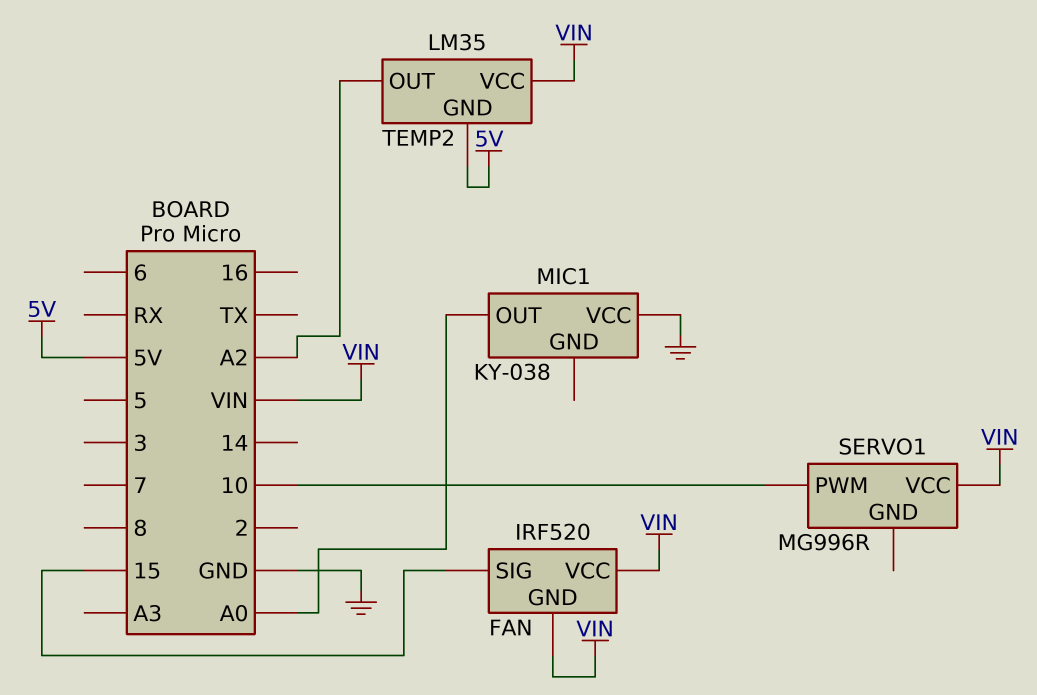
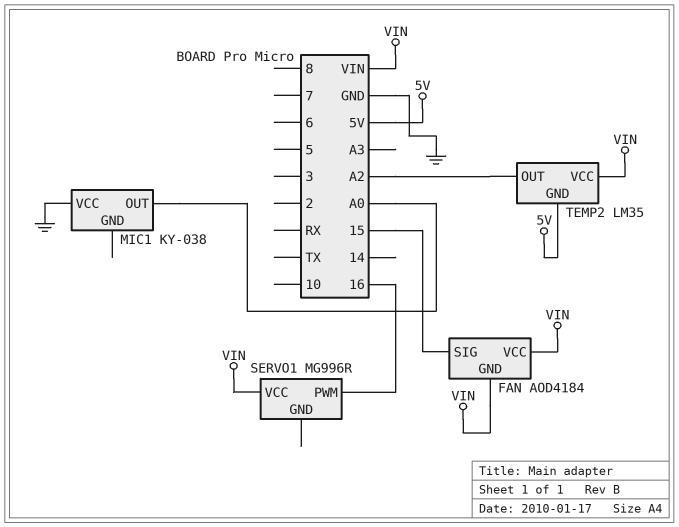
FAN: IRF520 -> AOD4184
SERVO1 pin PWM: 10 -> 16

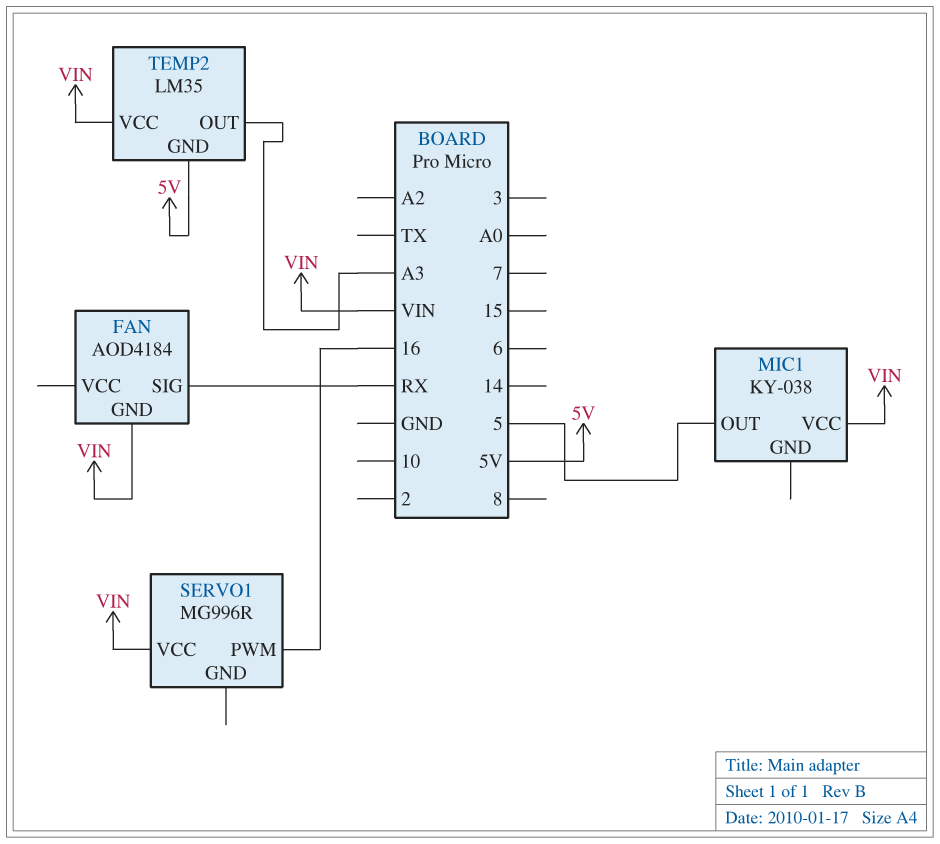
FAN pin SIG: 15 -> RX
FAN pin VCC: VIN -> none
MIC1 pin OUT: A0 -> 5
MIC1 pin VCC: GND -> VIN
TEMP2 pin OUT: A2 -> A3

